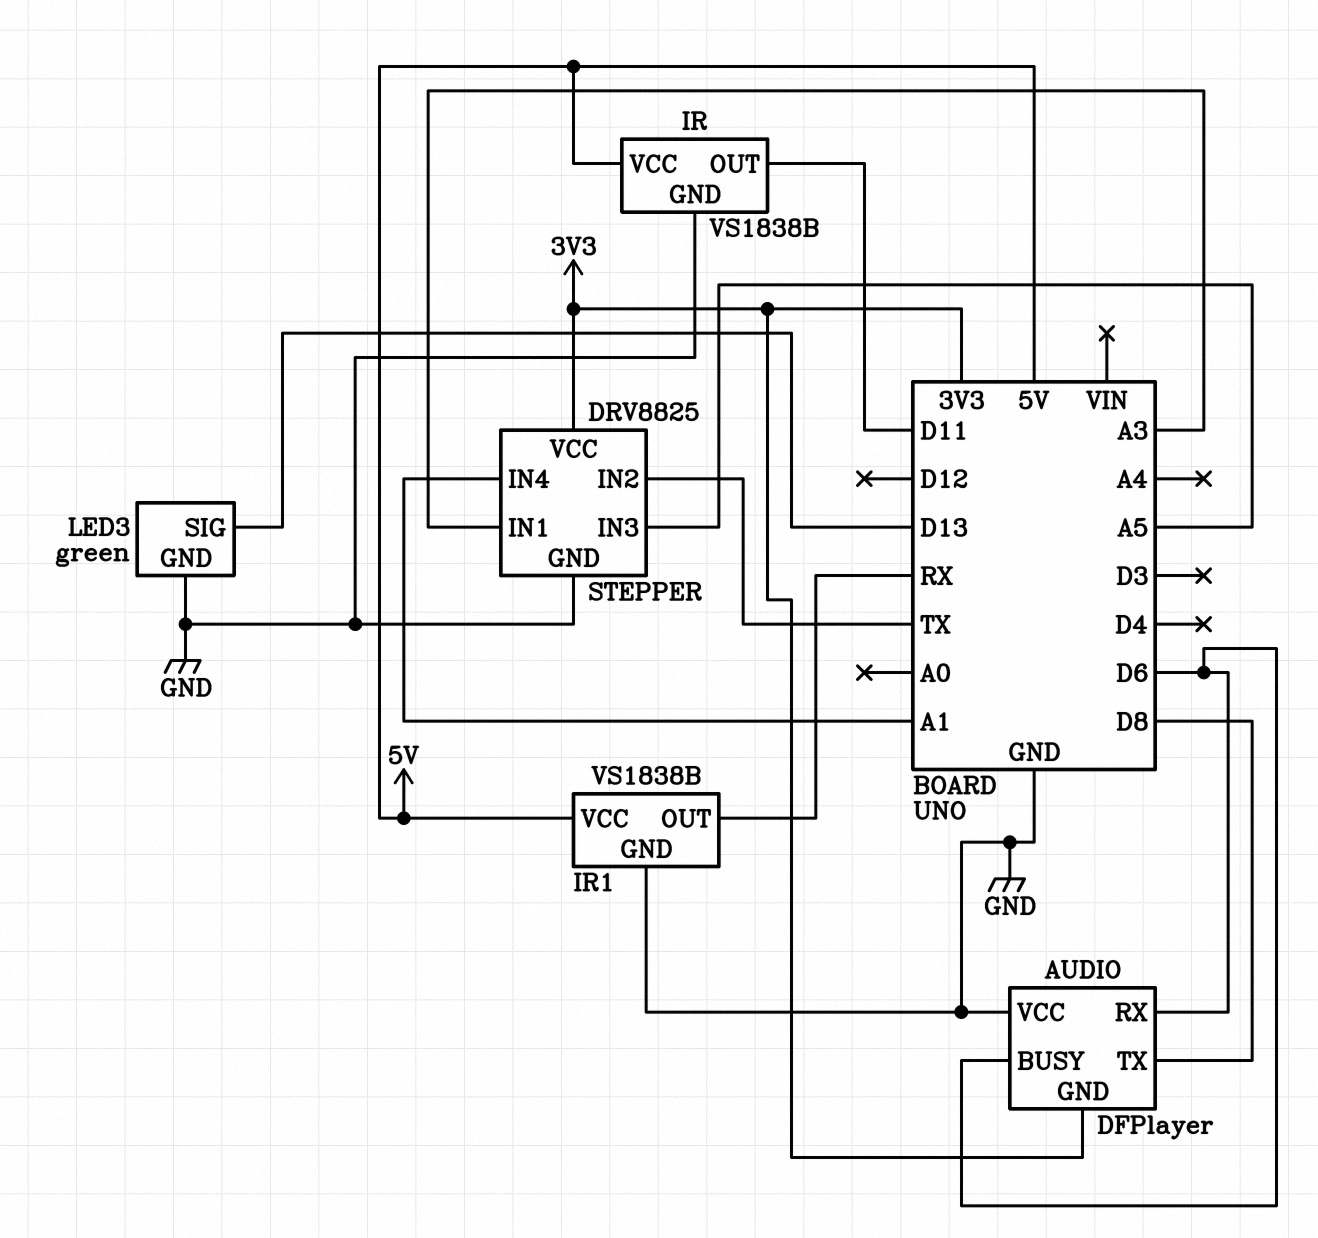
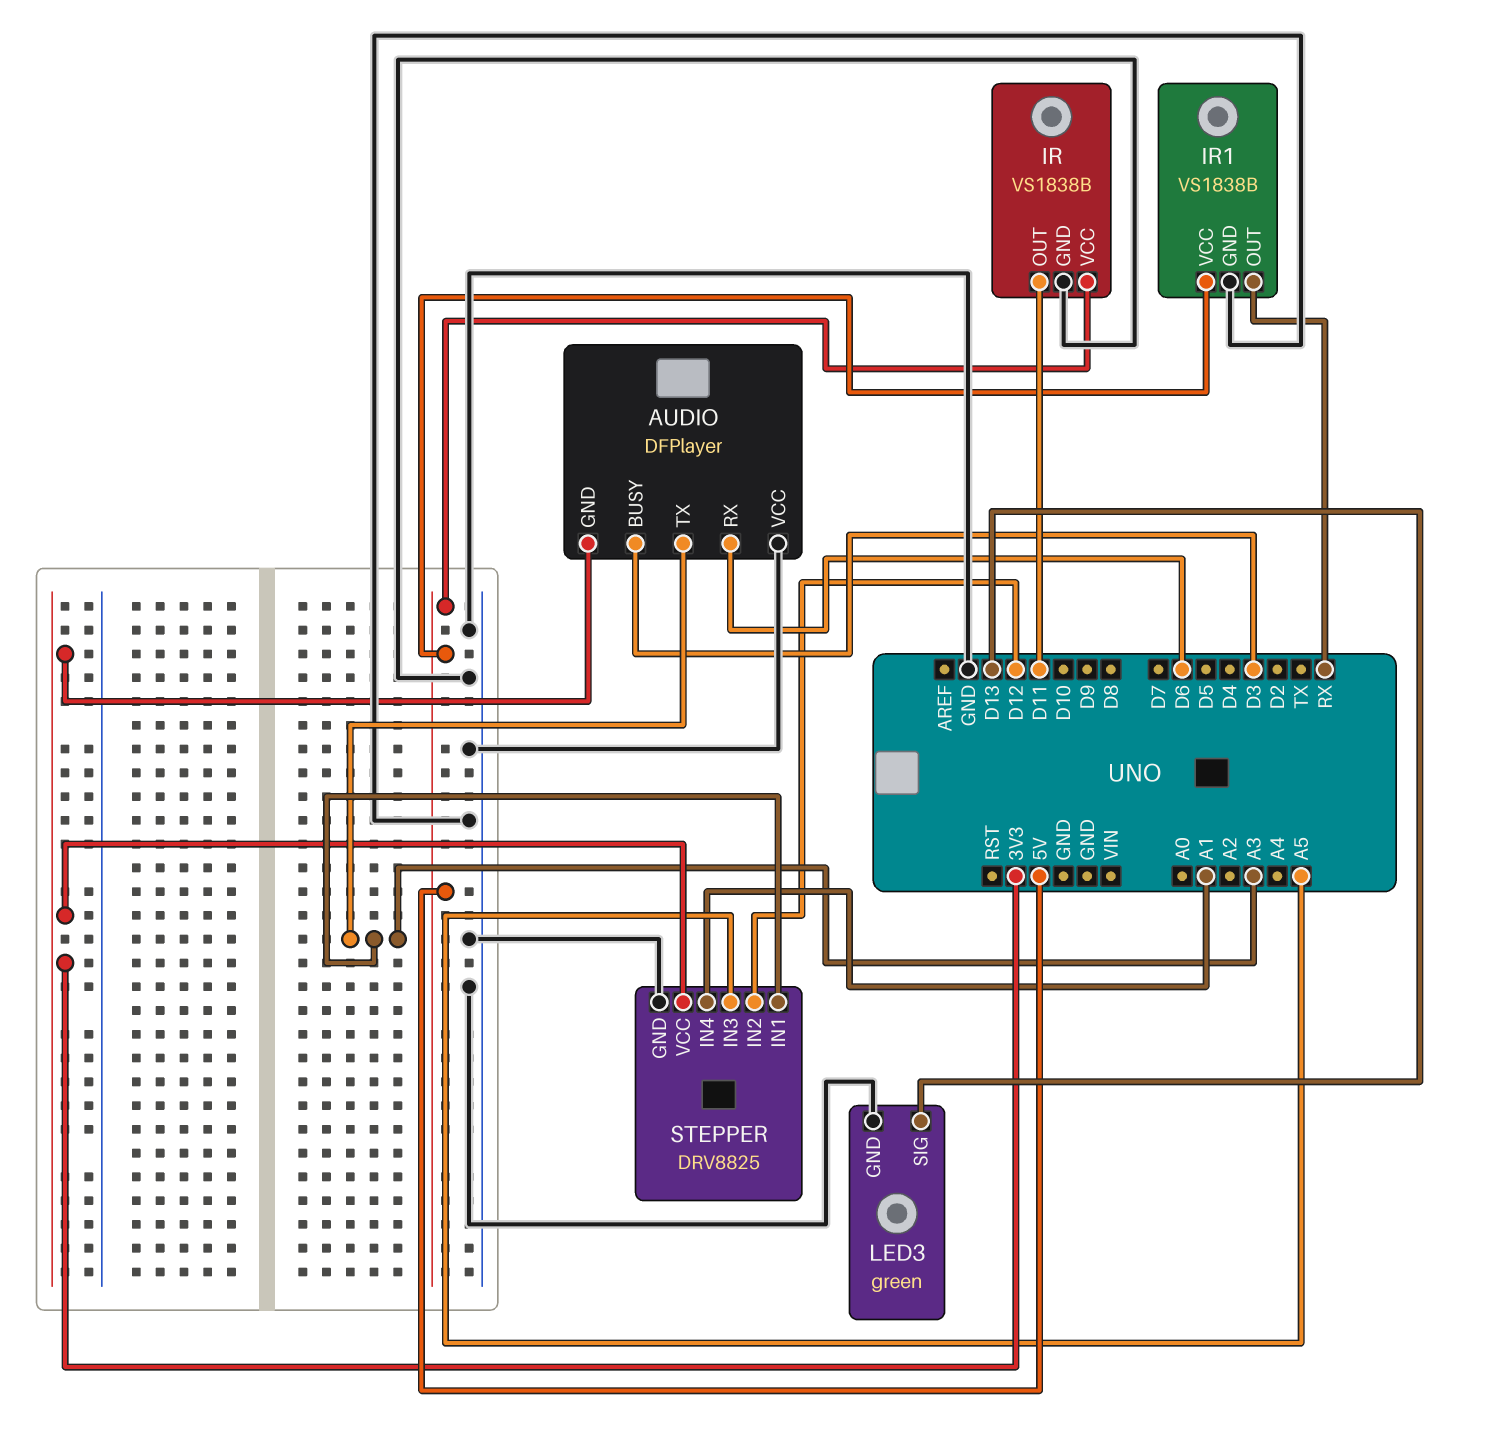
AUDIO pin BUSY: D6 -> D3
AUDIO pin TX: D8 -> A3
STEPPER pin IN2: TX -> D12

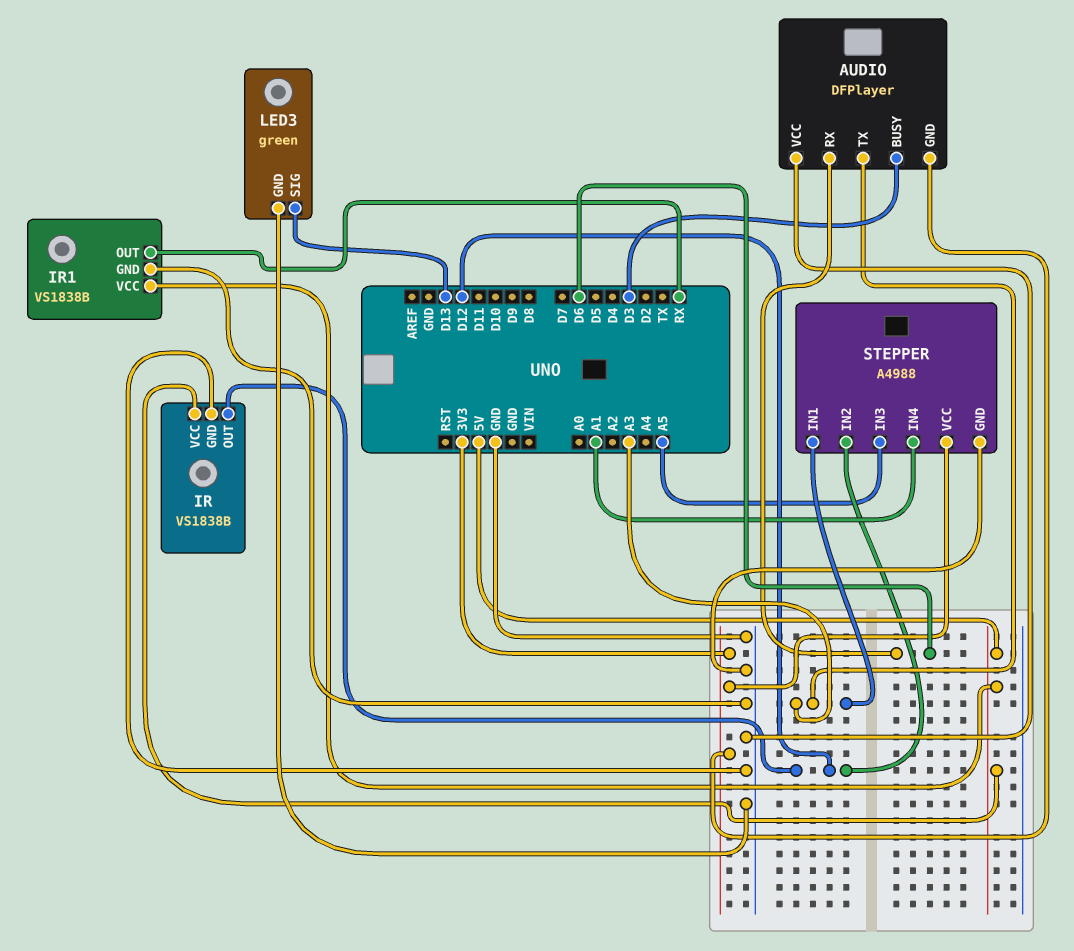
IR pin OUT: D11 -> D12
STEPPER: DRV8825 -> A4988

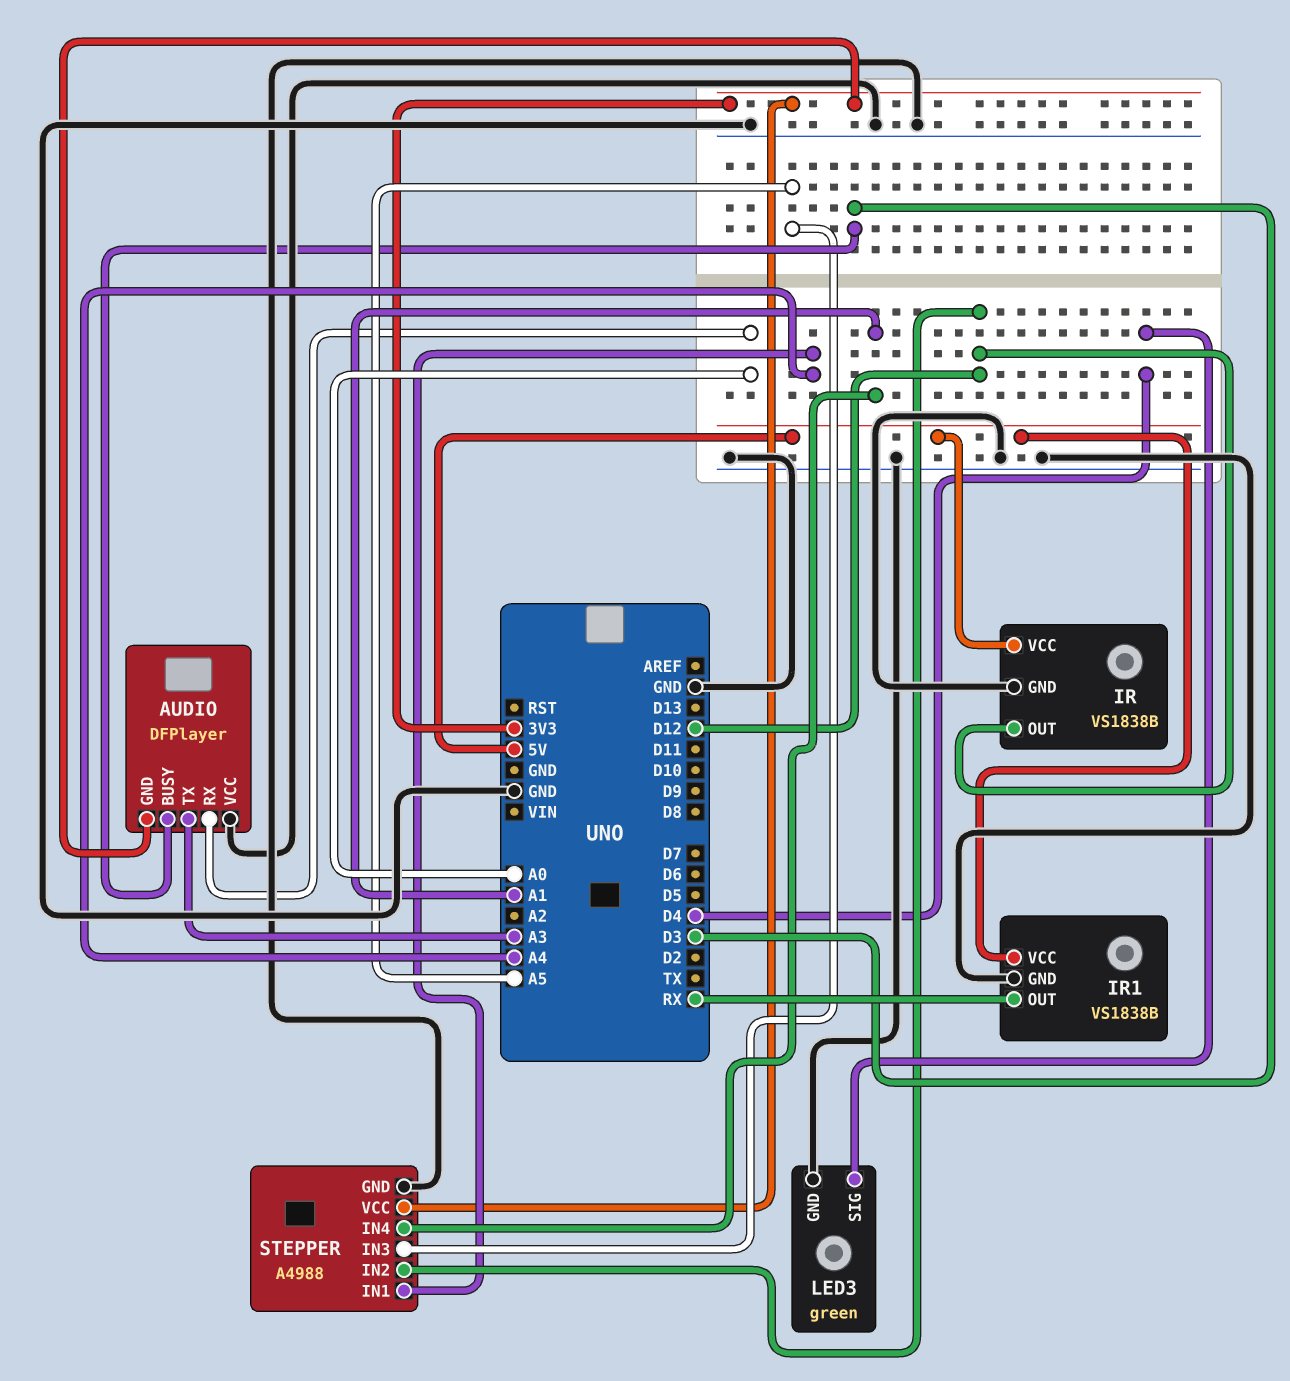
AUDIO pin RX: D6 -> A0
LED3 pin SIG: D13 -> D4
STEPPER pin IN1: A3 -> A4

